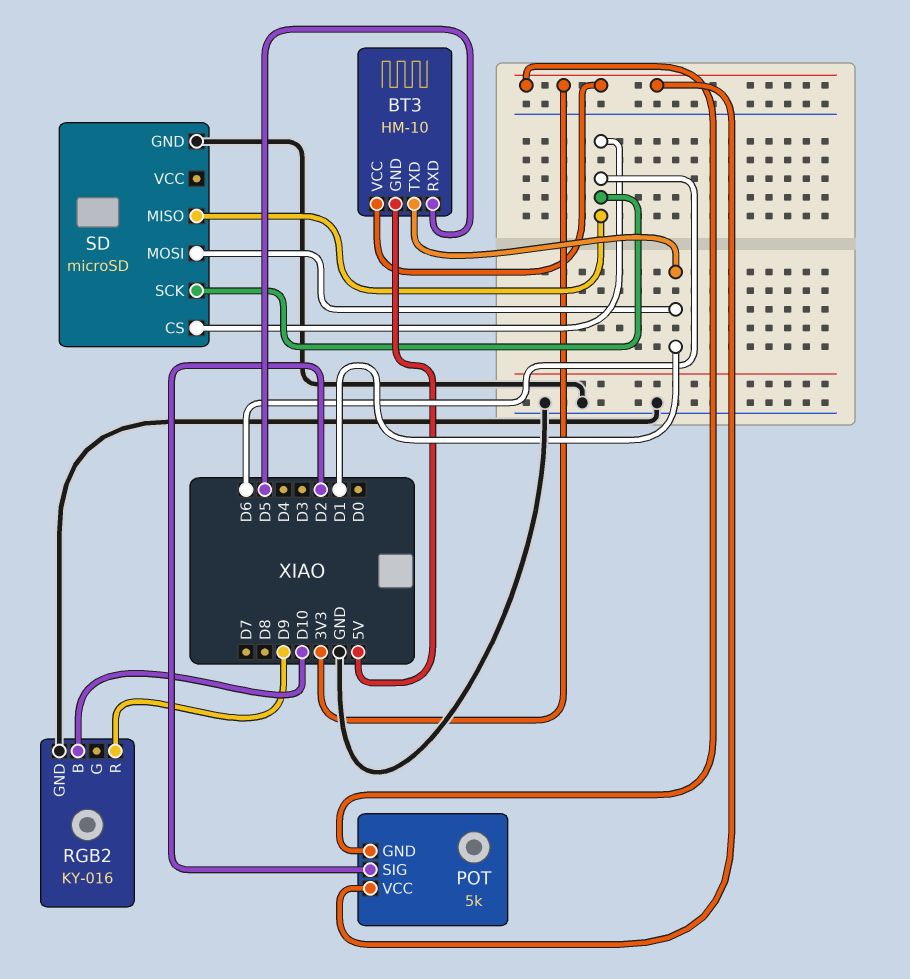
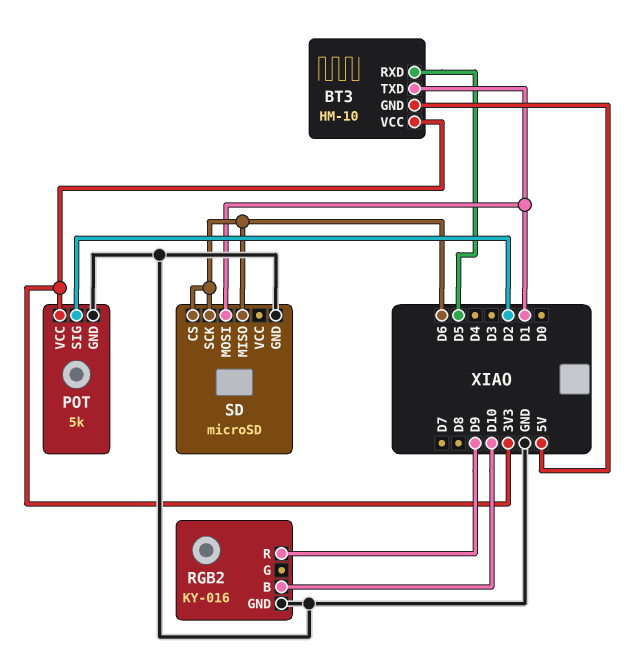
POT pin GND: 3V3 -> GND

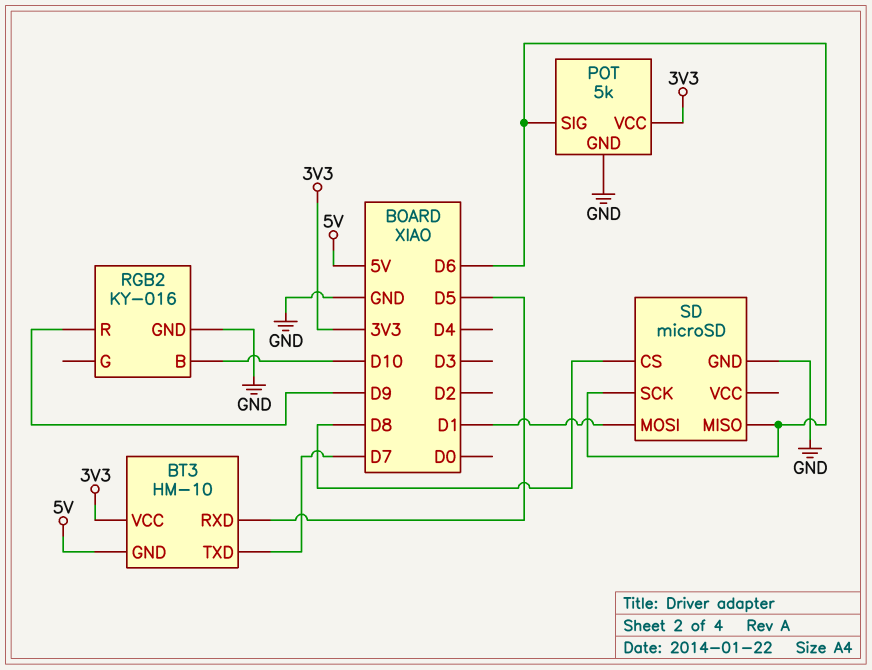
BT3 pin TXD: D1 -> D7
POT pin SIG: D2 -> D6
SD pin CS: D6 -> D8

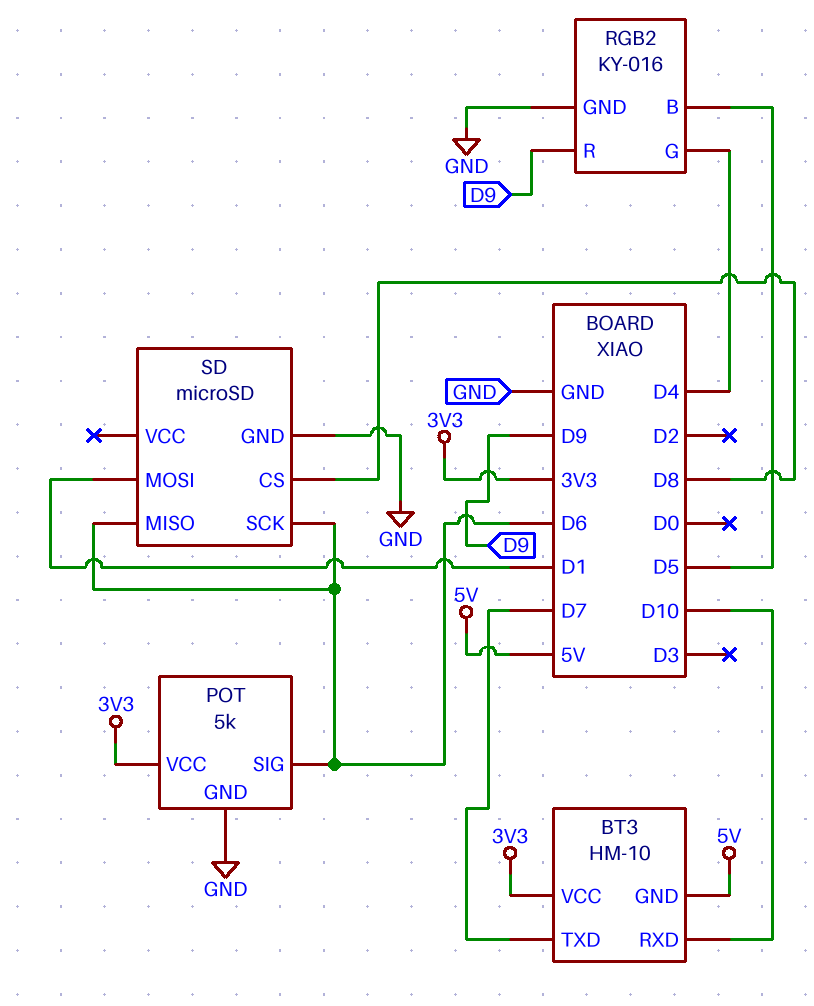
BT3 pin RXD: D5 -> D10
RGB2 pin B: D10 -> D5
RGB2 pin G: none -> D4

